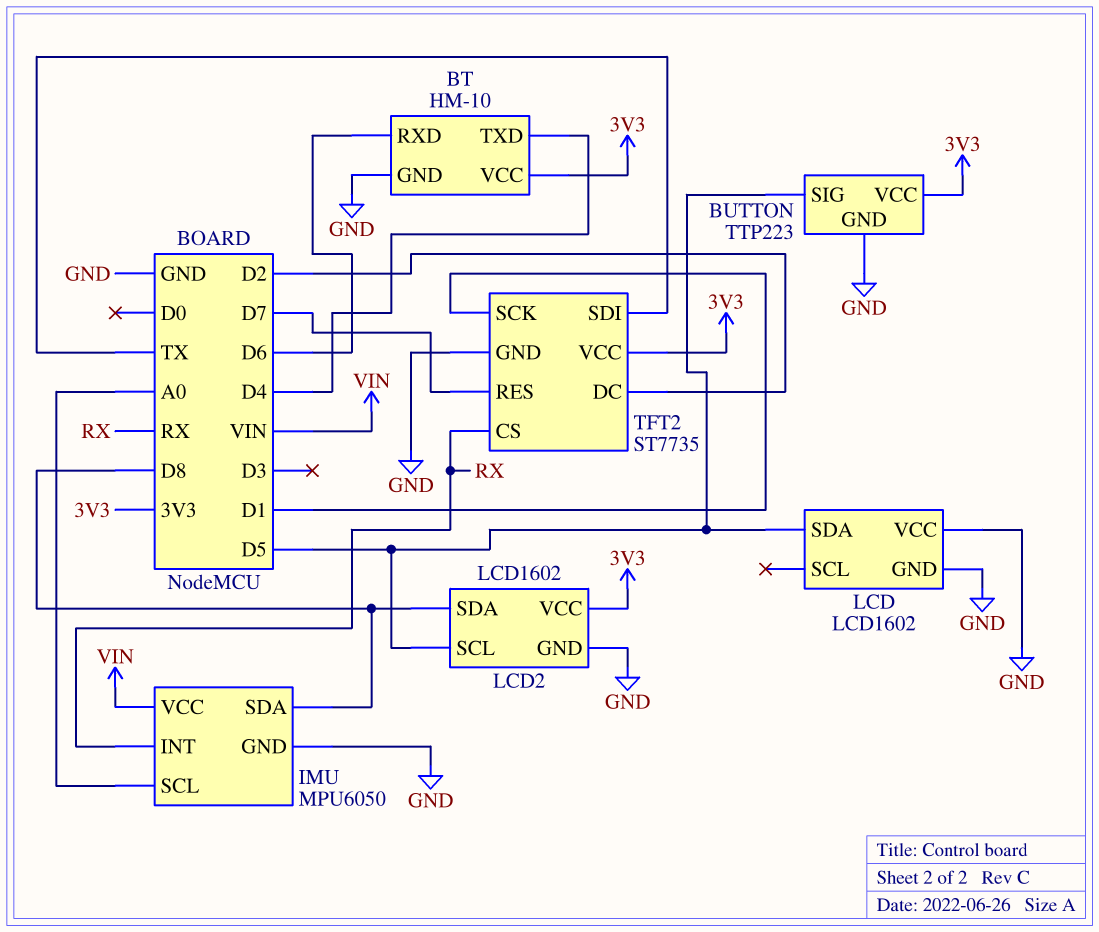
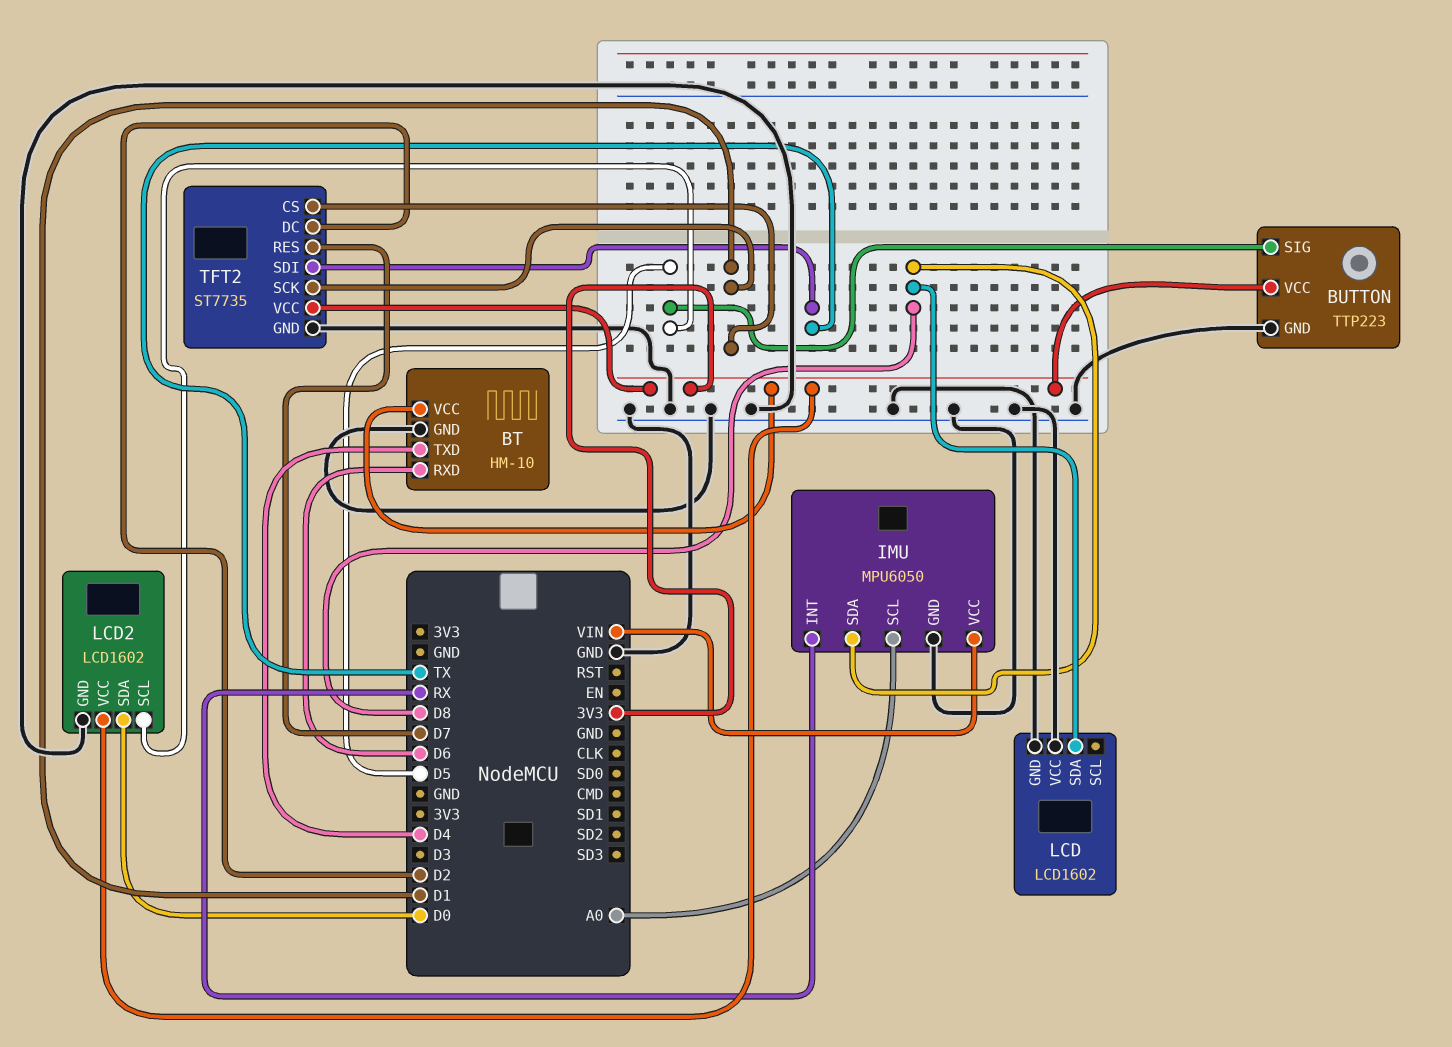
LCD pin SDA: D5 -> D8
LCD2 pin SDA: D8 -> D0
TFT2 pin CS: RX -> D1

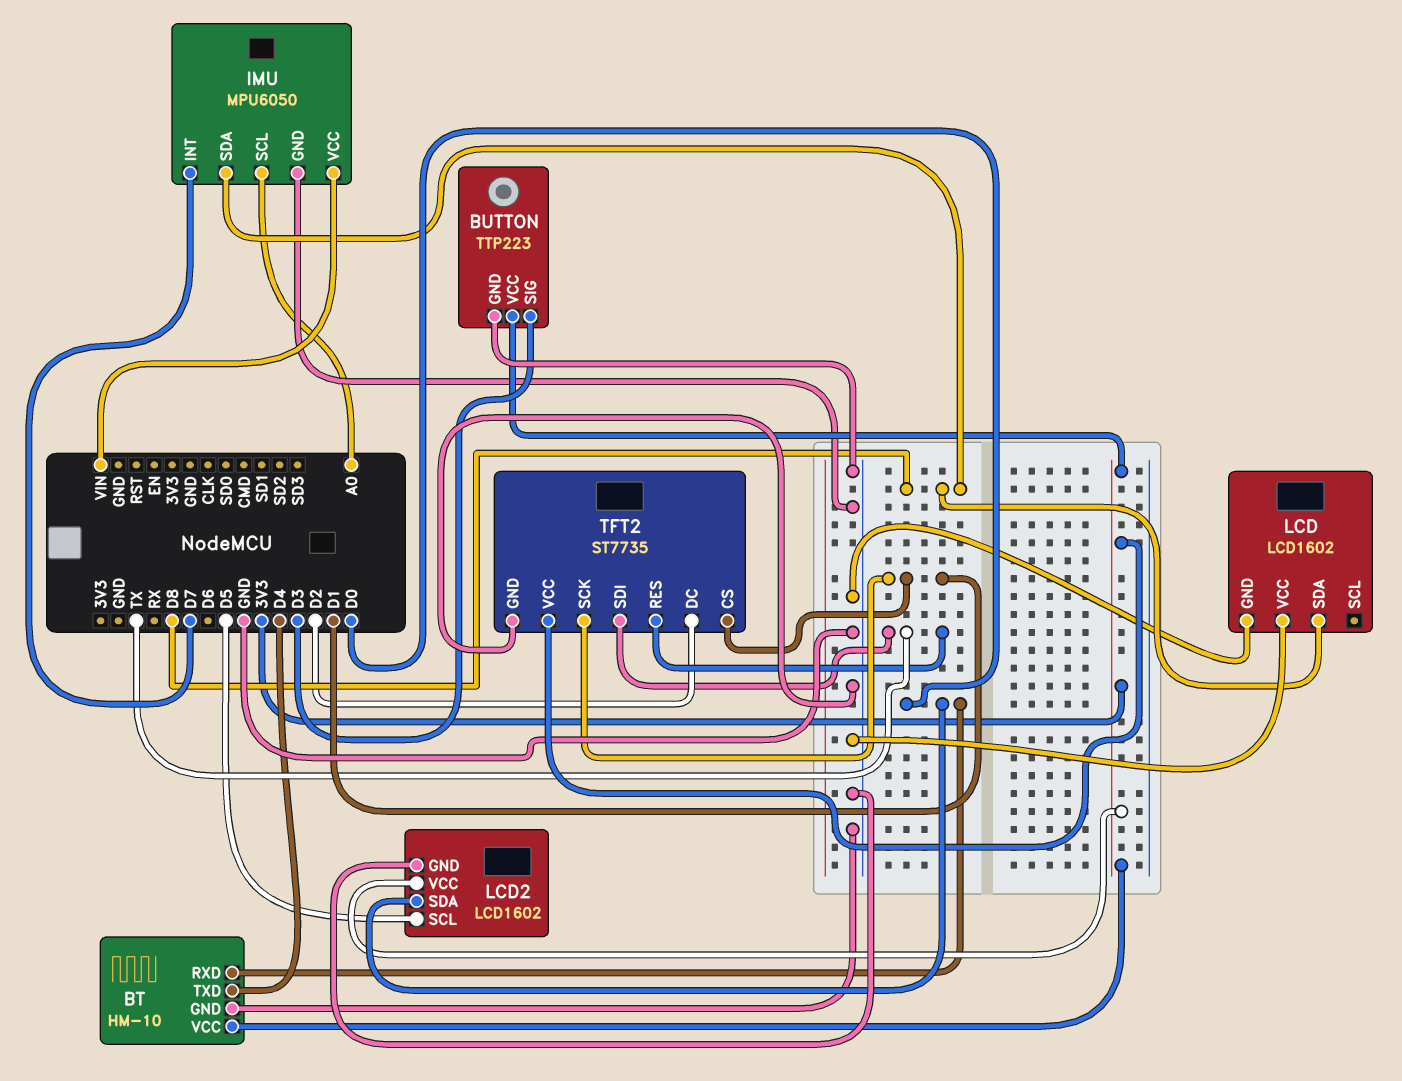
BT pin RXD: D6 -> D0
BUTTON pin SIG: D5 -> D3
IMU pin INT: RX -> D7
TFT2 pin RES: D7 -> TX

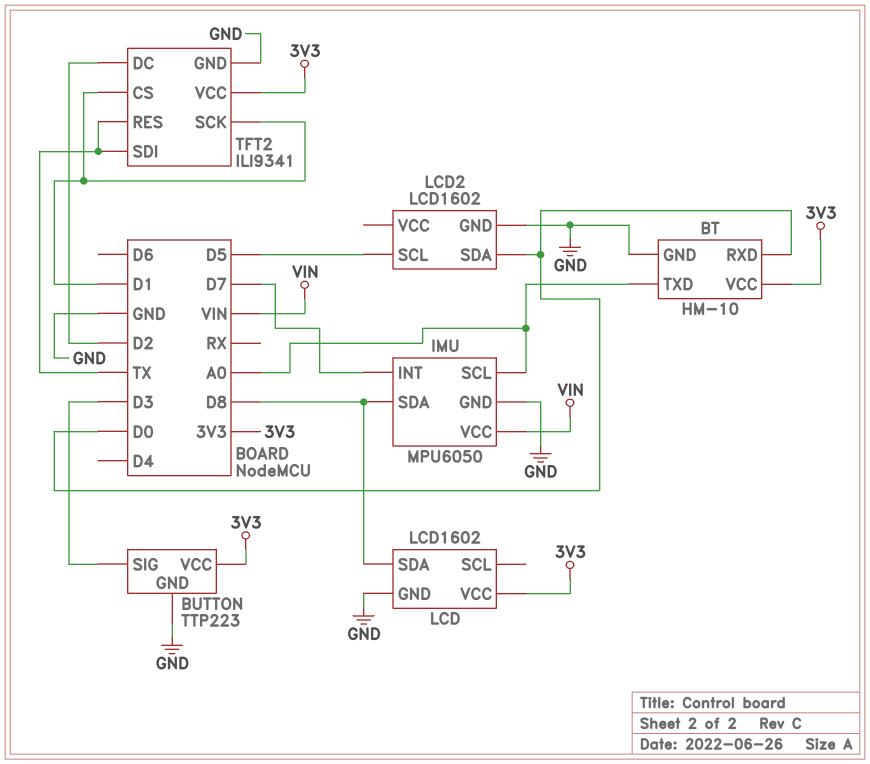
BT pin TXD: D4 -> A0
LCD pin VCC: GND -> 3V3
LCD2 pin VCC: 3V3 -> none
TFT2: ST7735 -> ILI9341

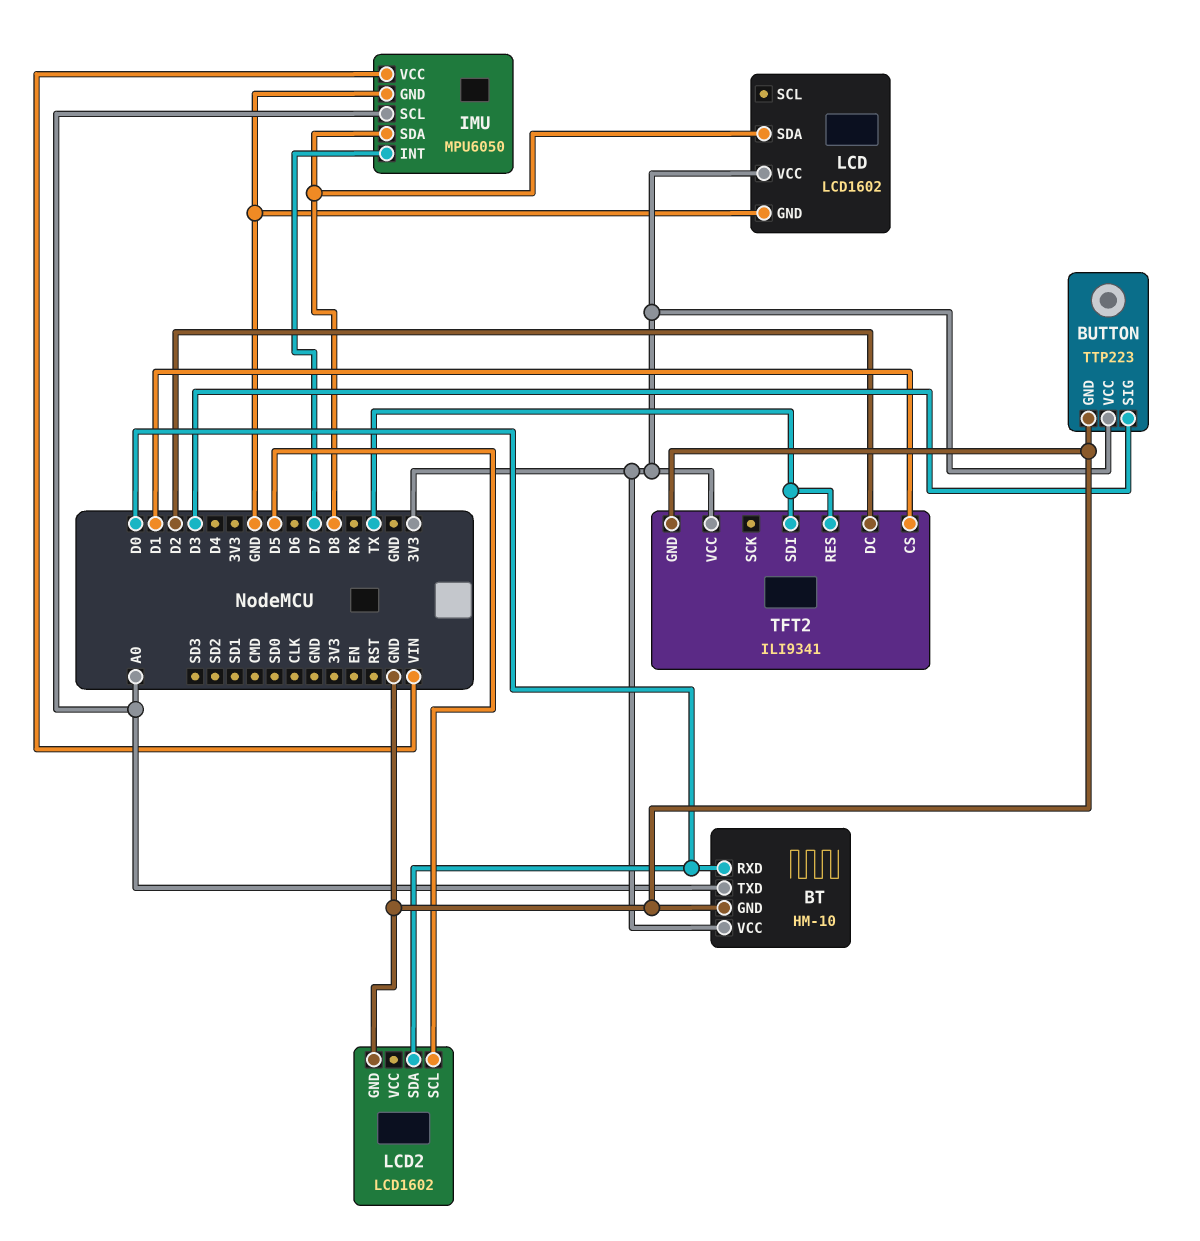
TFT2 pin SCK: D1 -> none

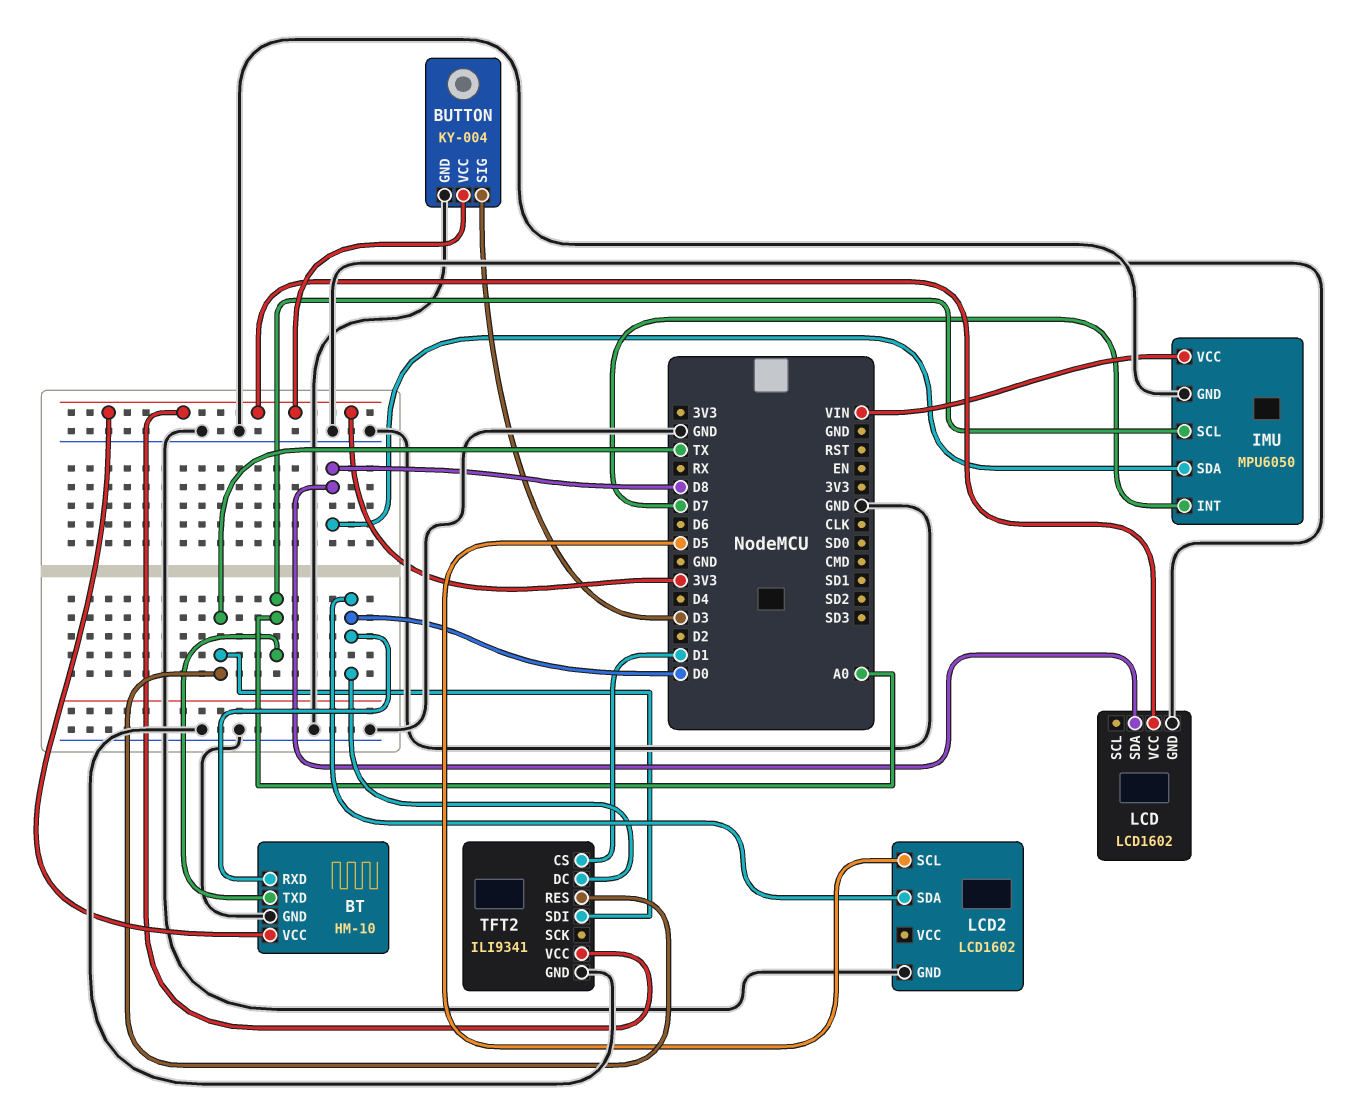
BUTTON: TTP223 -> KY-004
TFT2 pin DC: D2 -> D0

